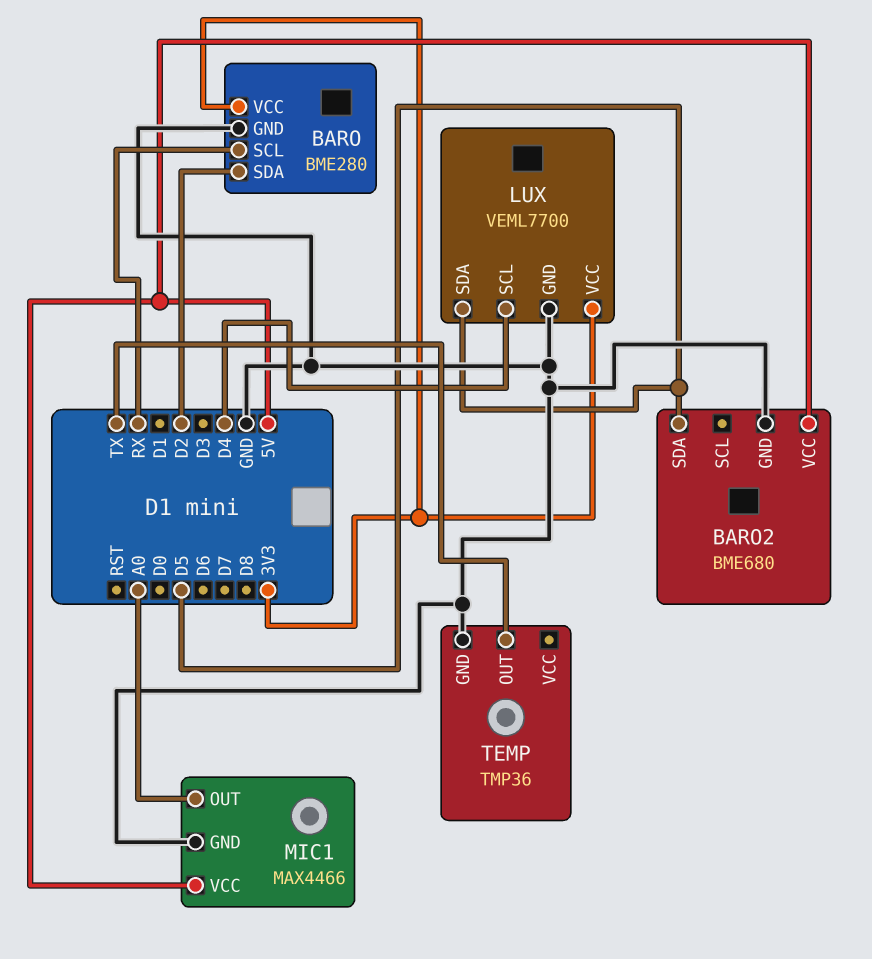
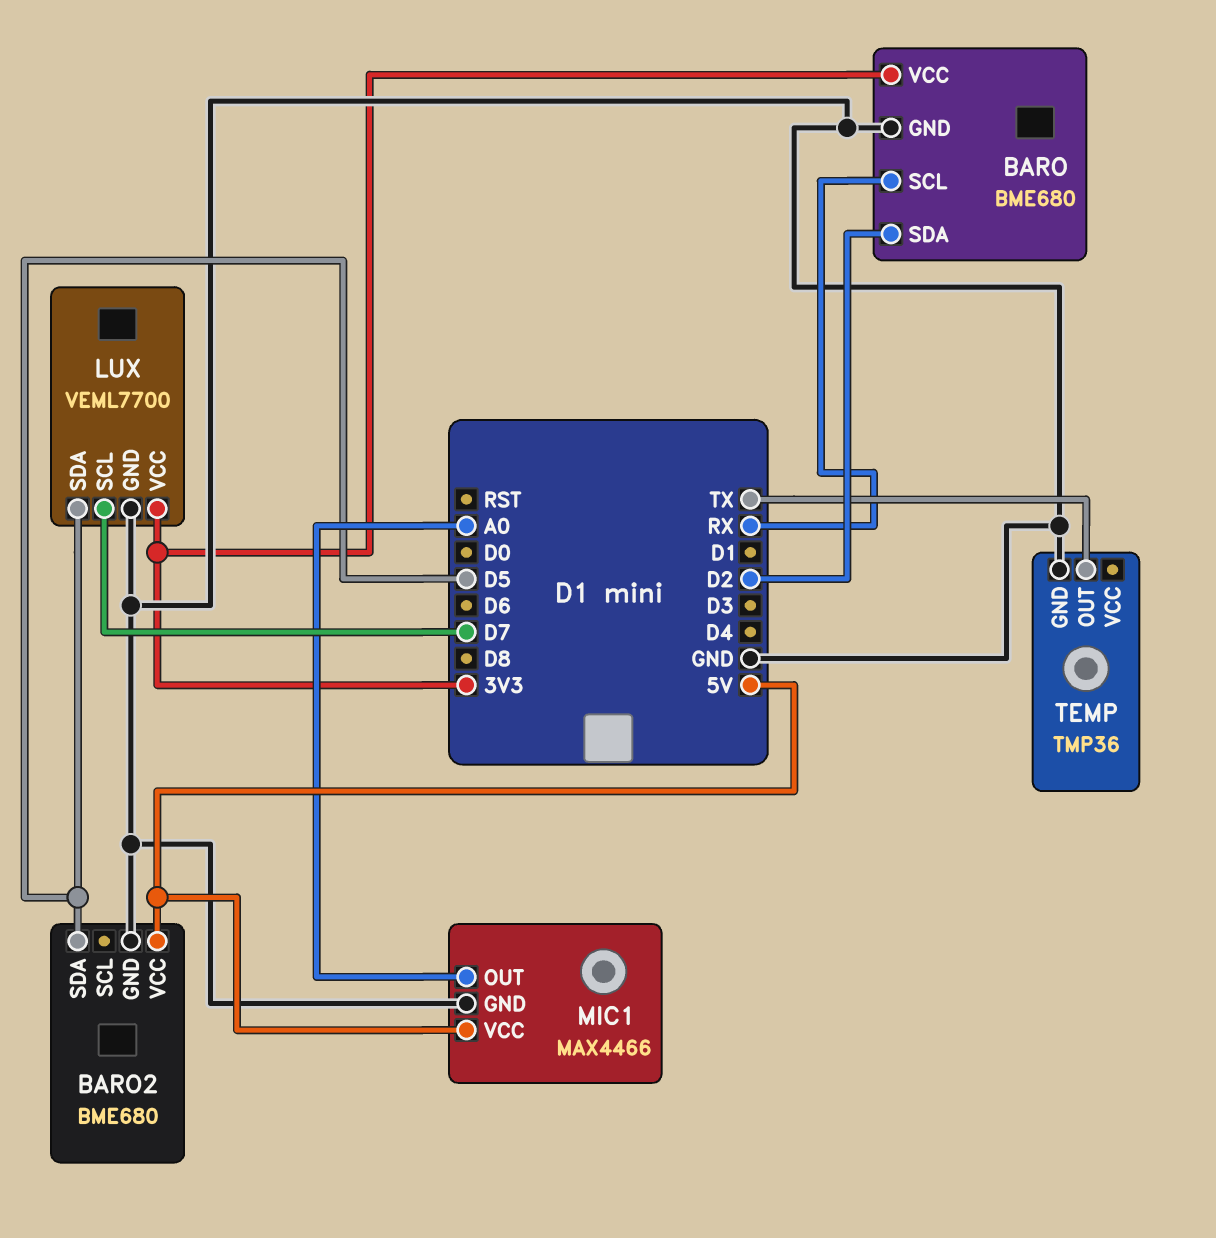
BARO: BME280 -> BME680
LUX pin SCL: D4 -> D7

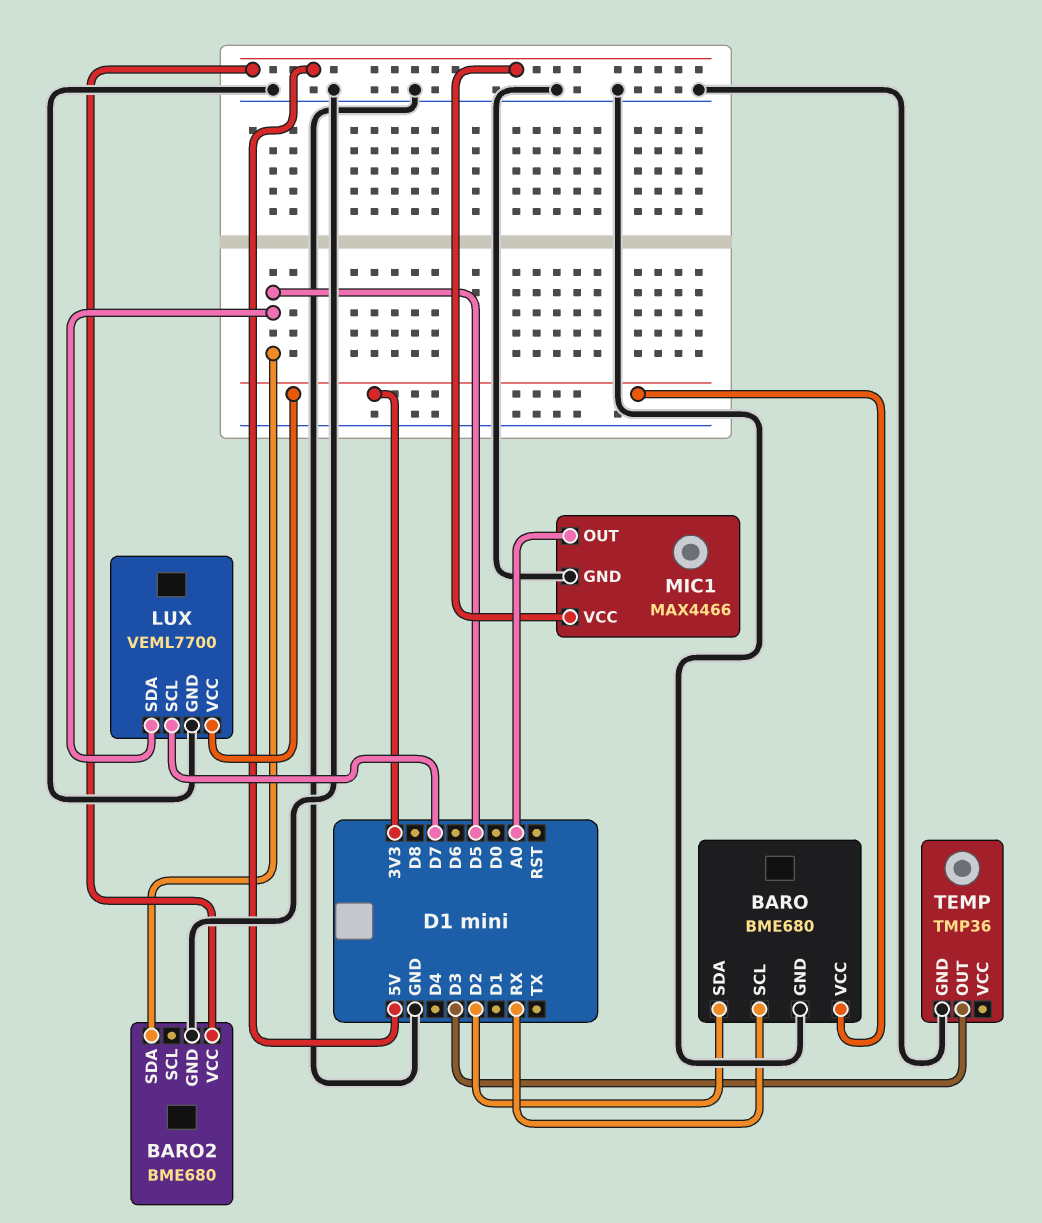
TEMP pin OUT: TX -> D3

